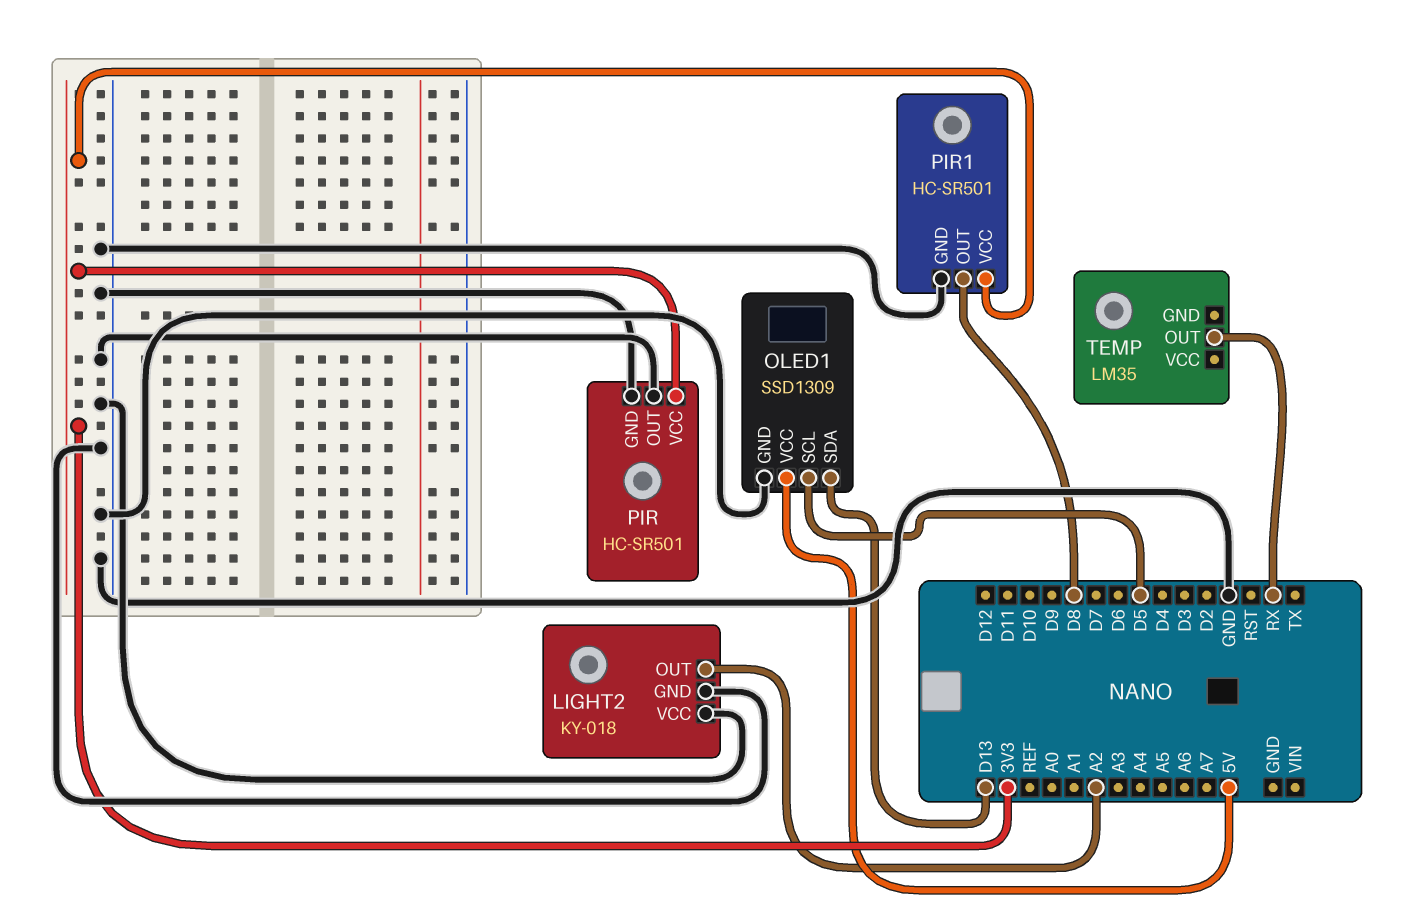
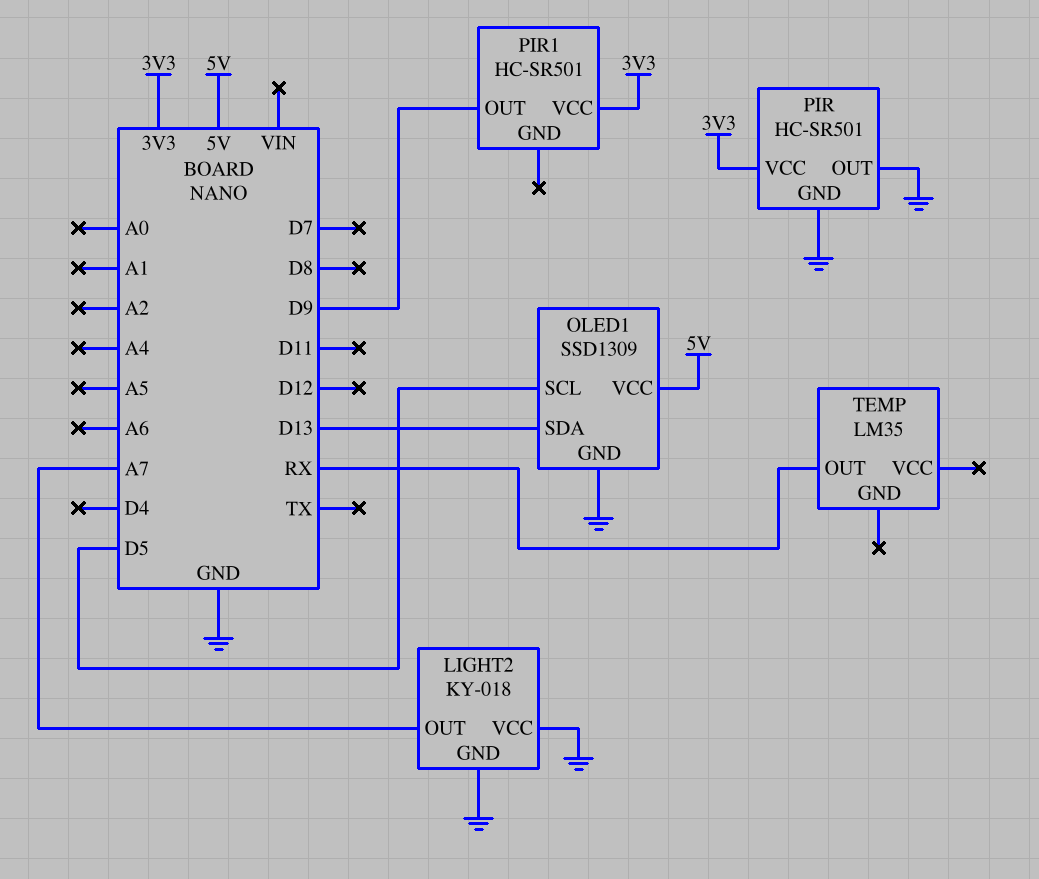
LIGHT2 pin OUT: A2 -> A7
PIR1 pin GND: GND -> none
PIR1 pin OUT: D8 -> D9

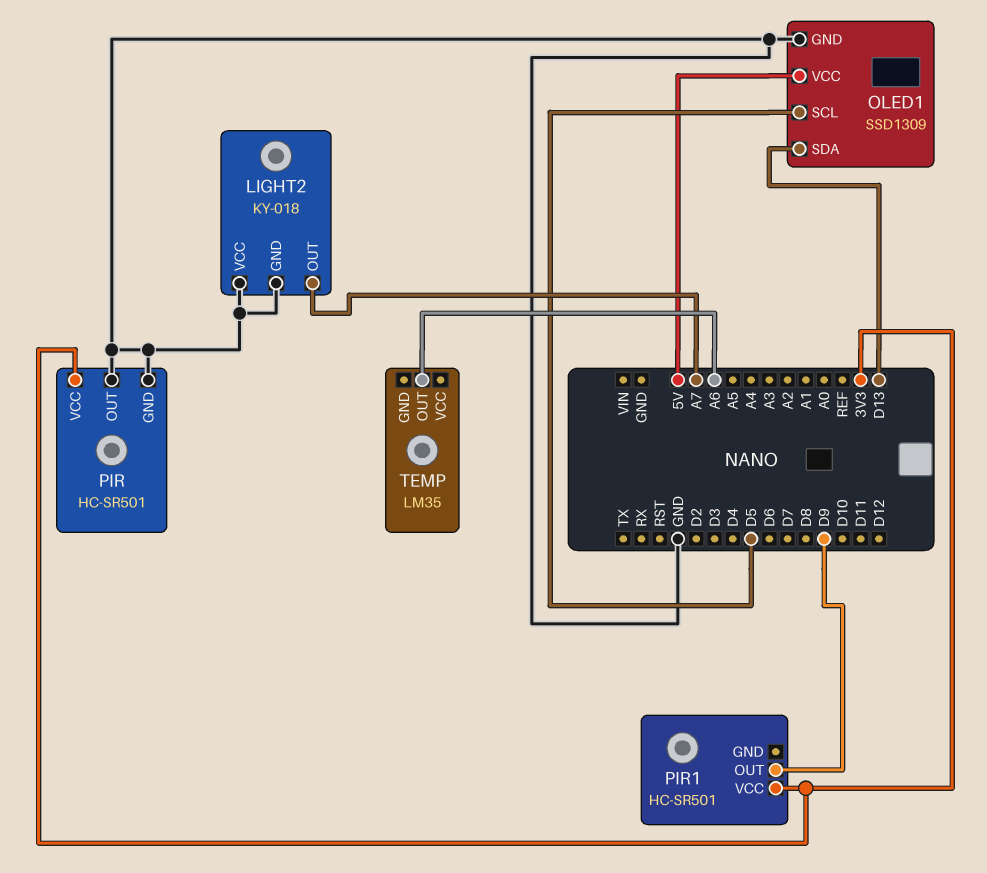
TEMP pin OUT: RX -> A6

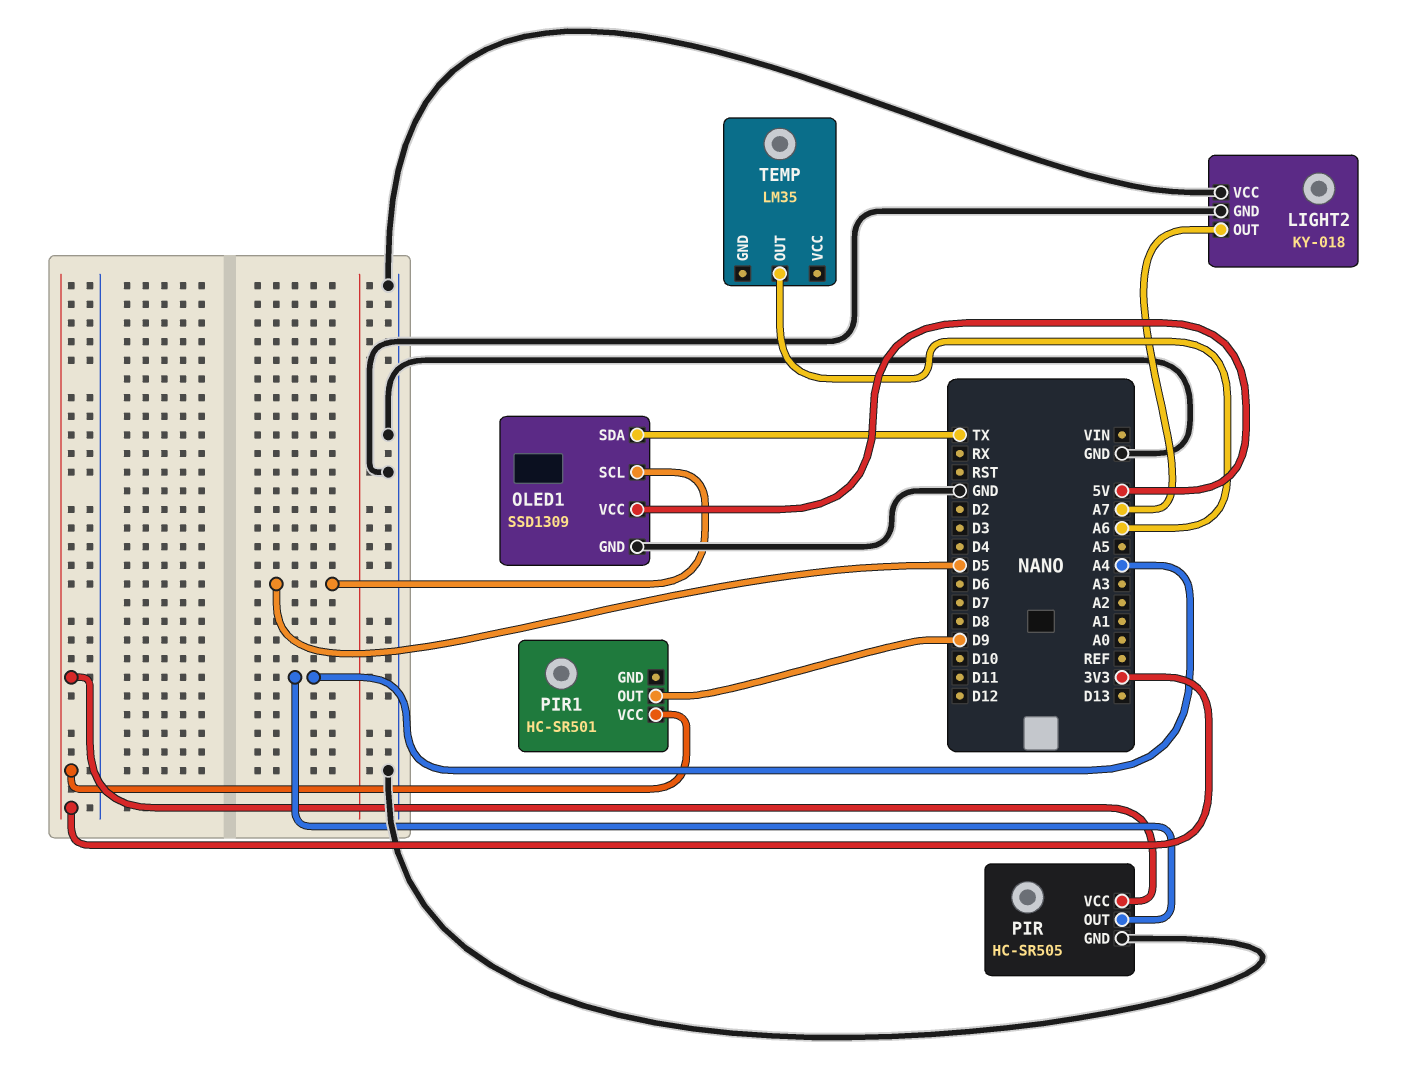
OLED1 pin SDA: D13 -> TX
PIR: HC-SR501 -> HC-SR505
PIR pin OUT: GND -> A4

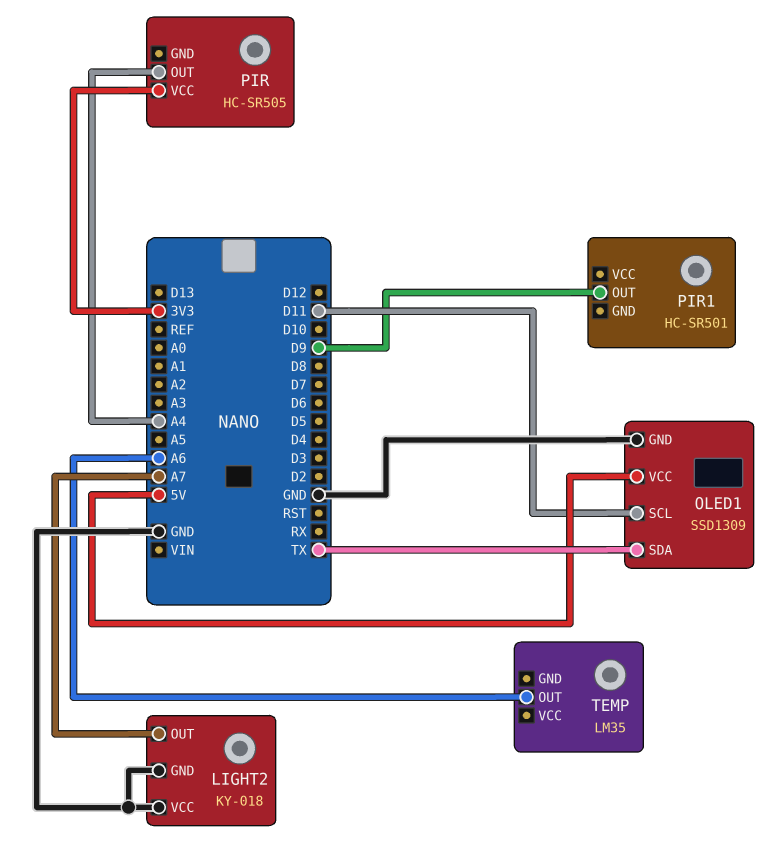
OLED1 pin SCL: D5 -> D11
PIR pin GND: GND -> none
PIR1 pin VCC: 3V3 -> none

